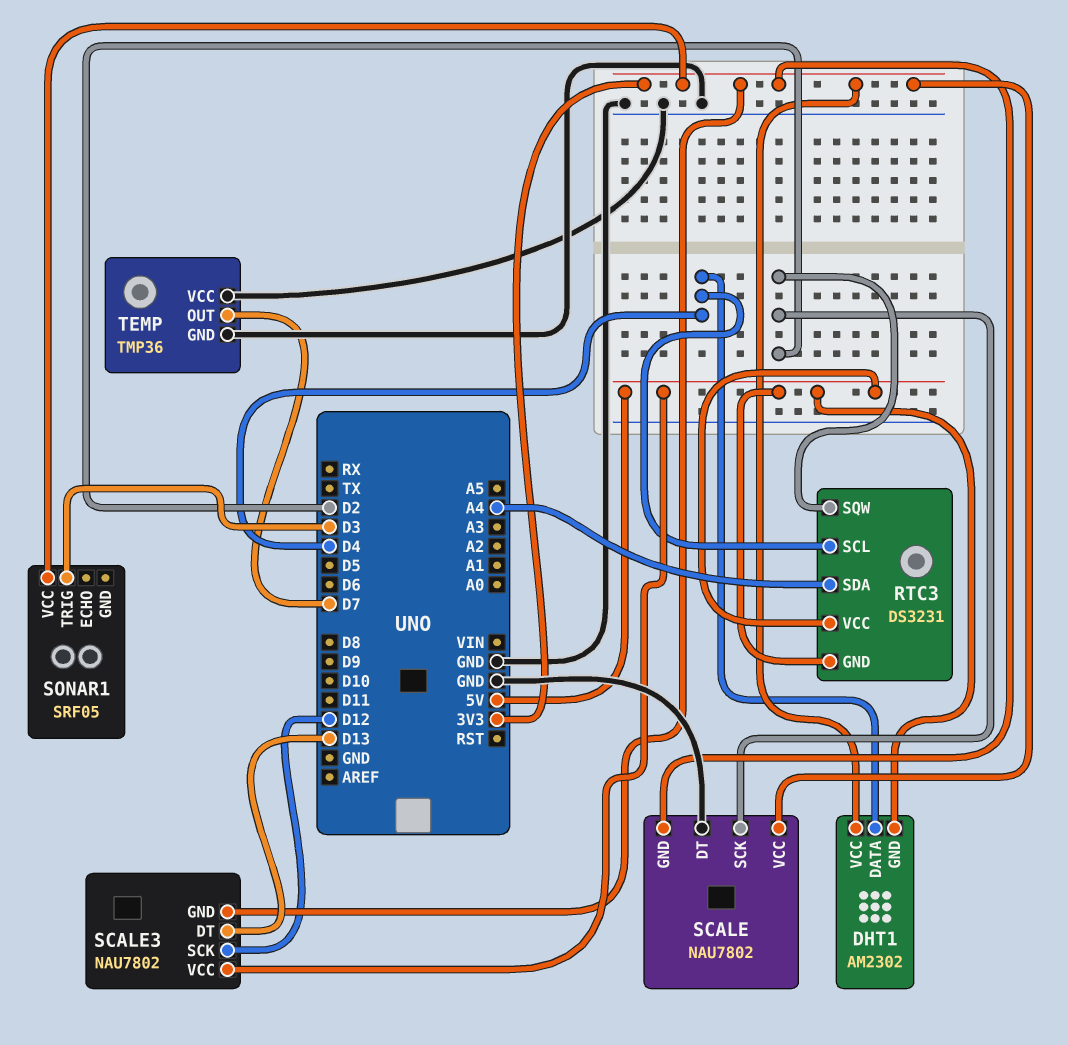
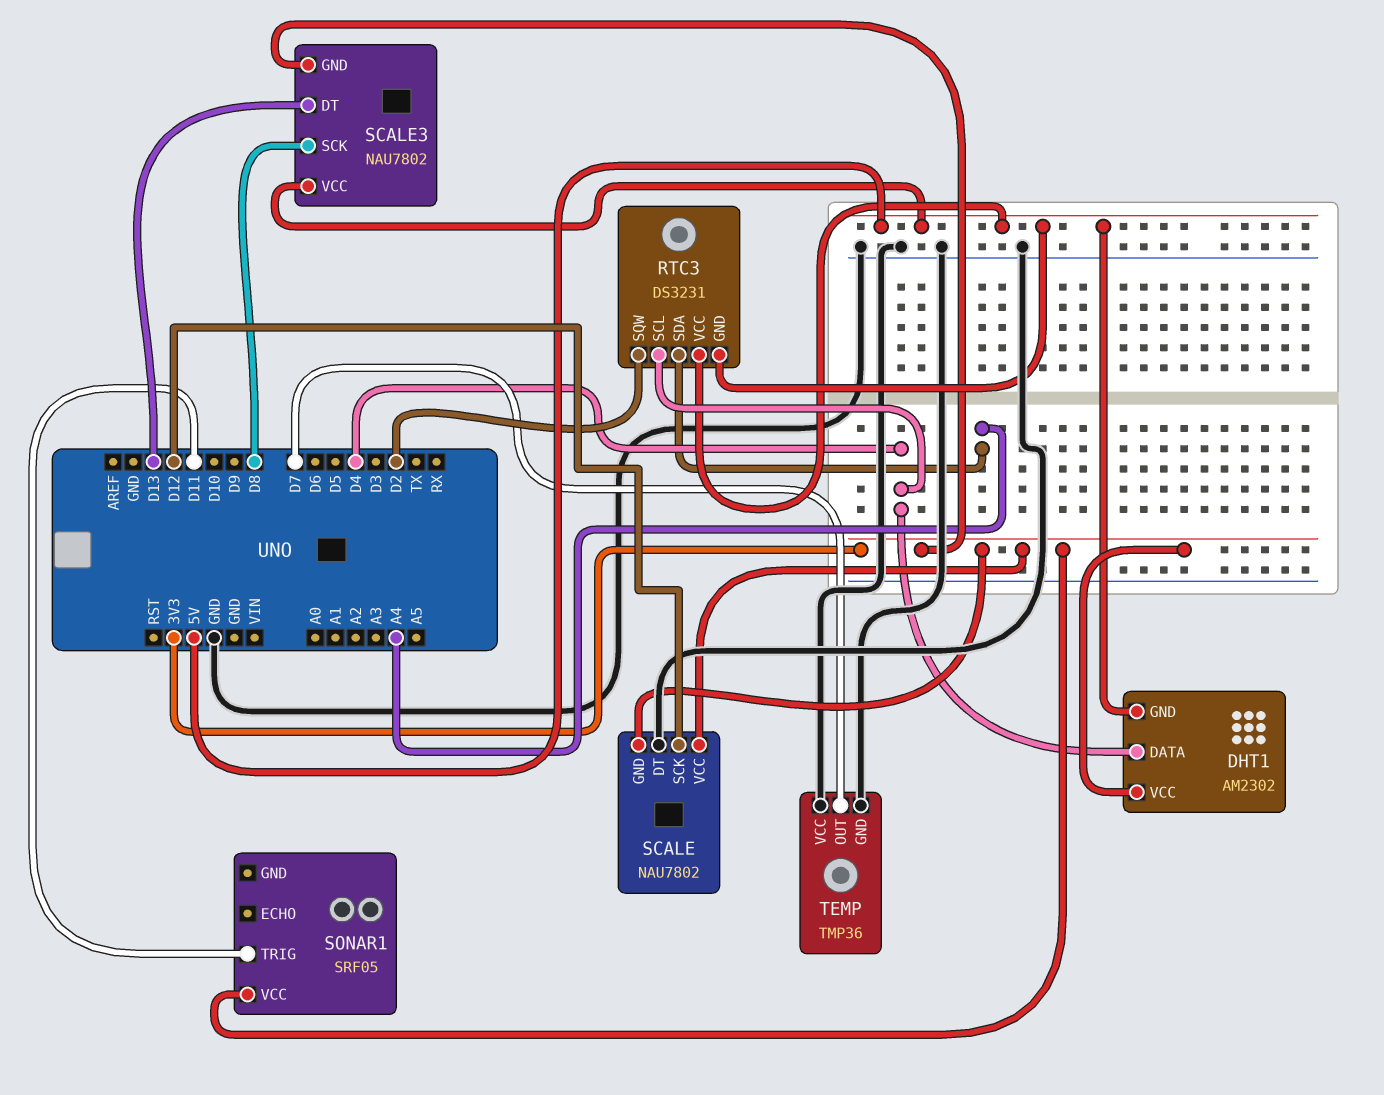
SCALE pin SCK: D2 -> D12
SCALE3 pin SCK: D12 -> D8
SONAR1 pin TRIG: D3 -> D11

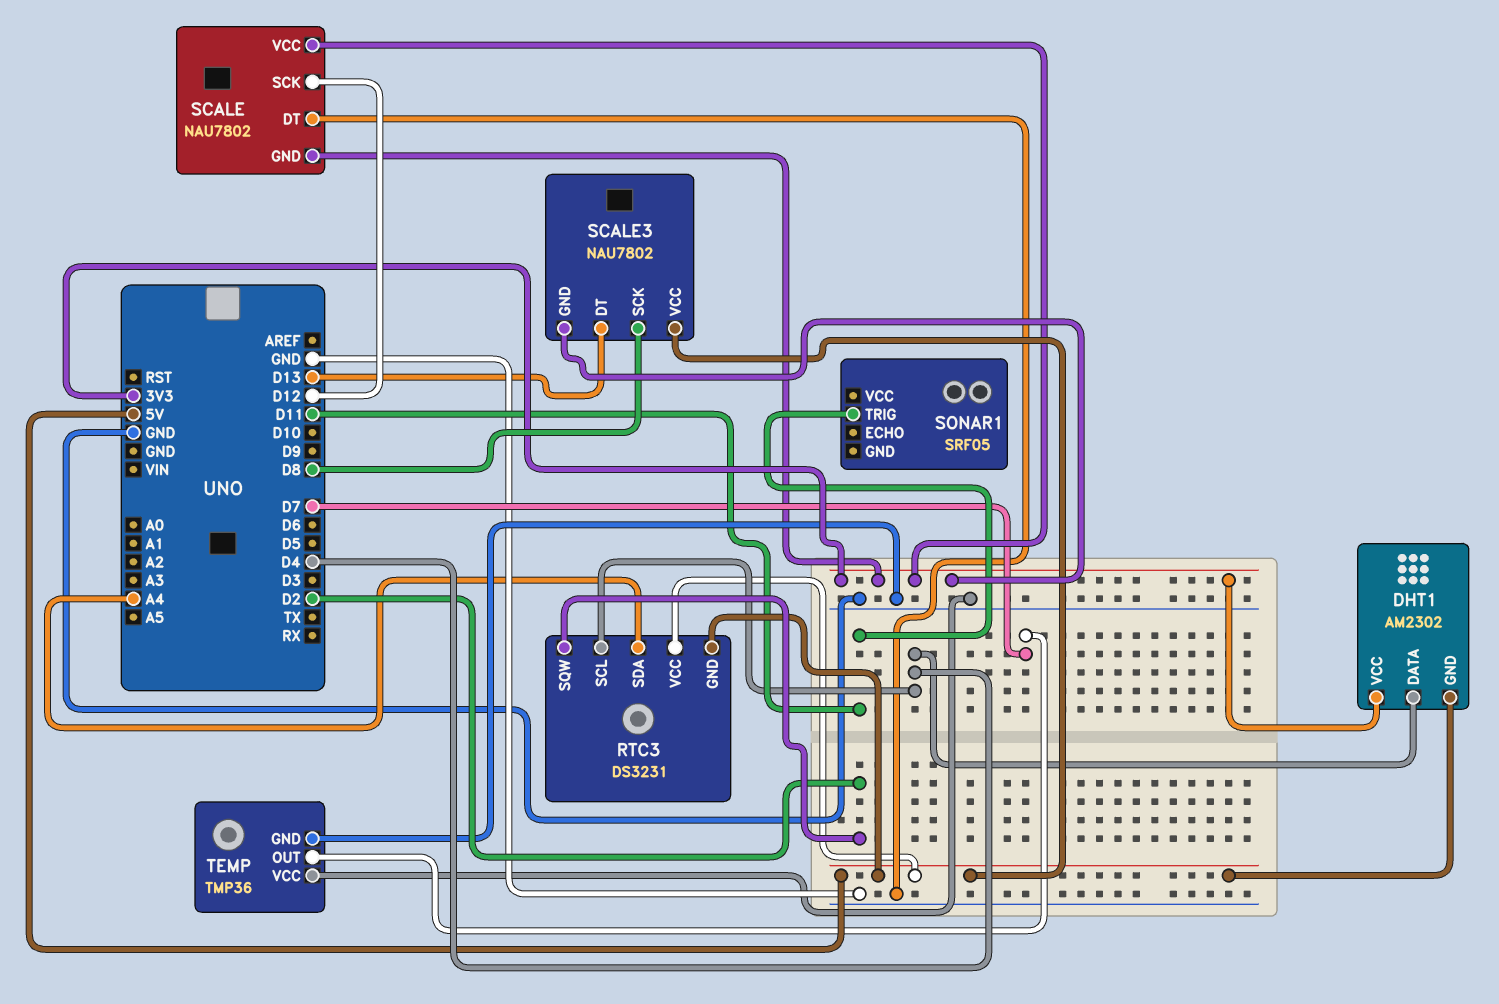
SONAR1 pin VCC: 3V3 -> none

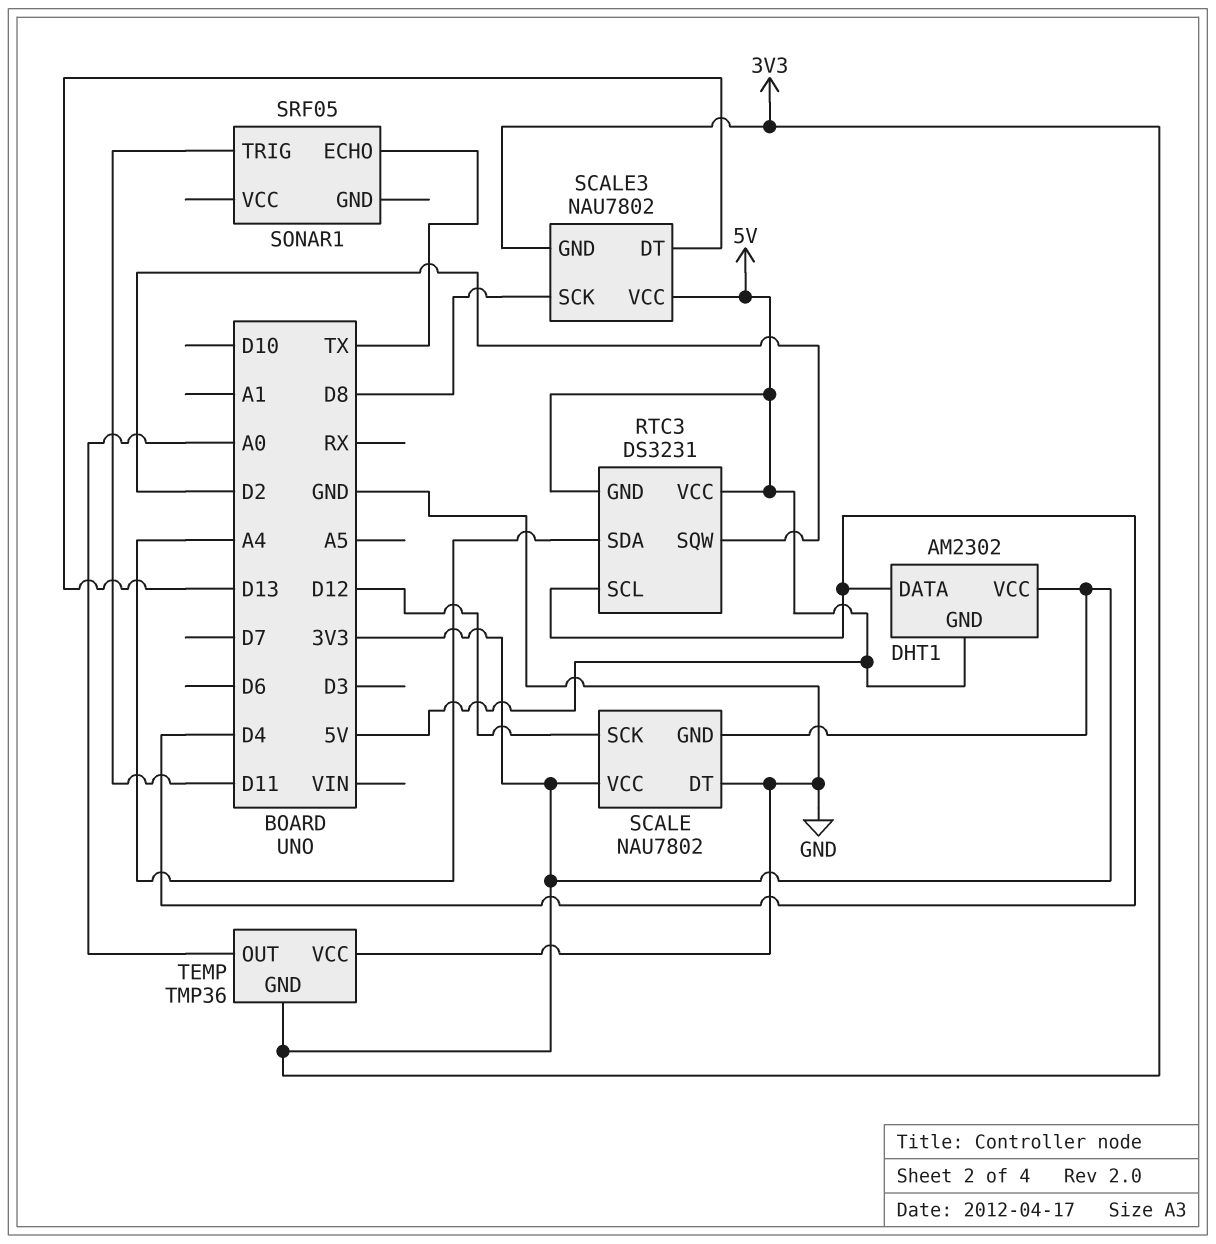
SONAR1 pin ECHO: none -> TX
TEMP pin GND: GND -> 3V3
TEMP pin OUT: D7 -> A0

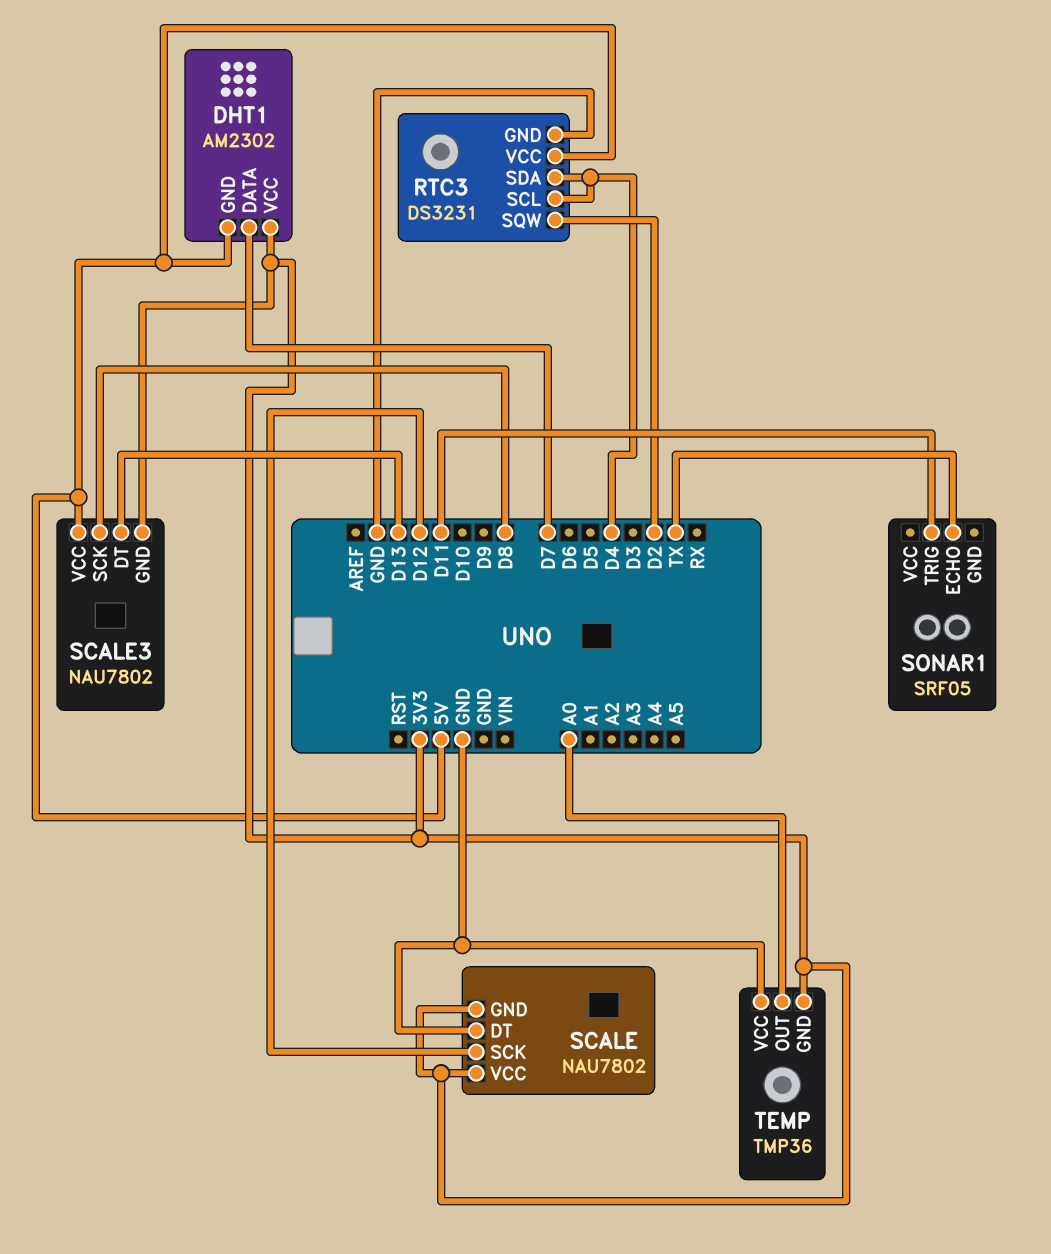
DHT1 pin DATA: D4 -> D7
RTC3 pin GND: 5V -> GND
RTC3 pin SDA: A4 -> D4

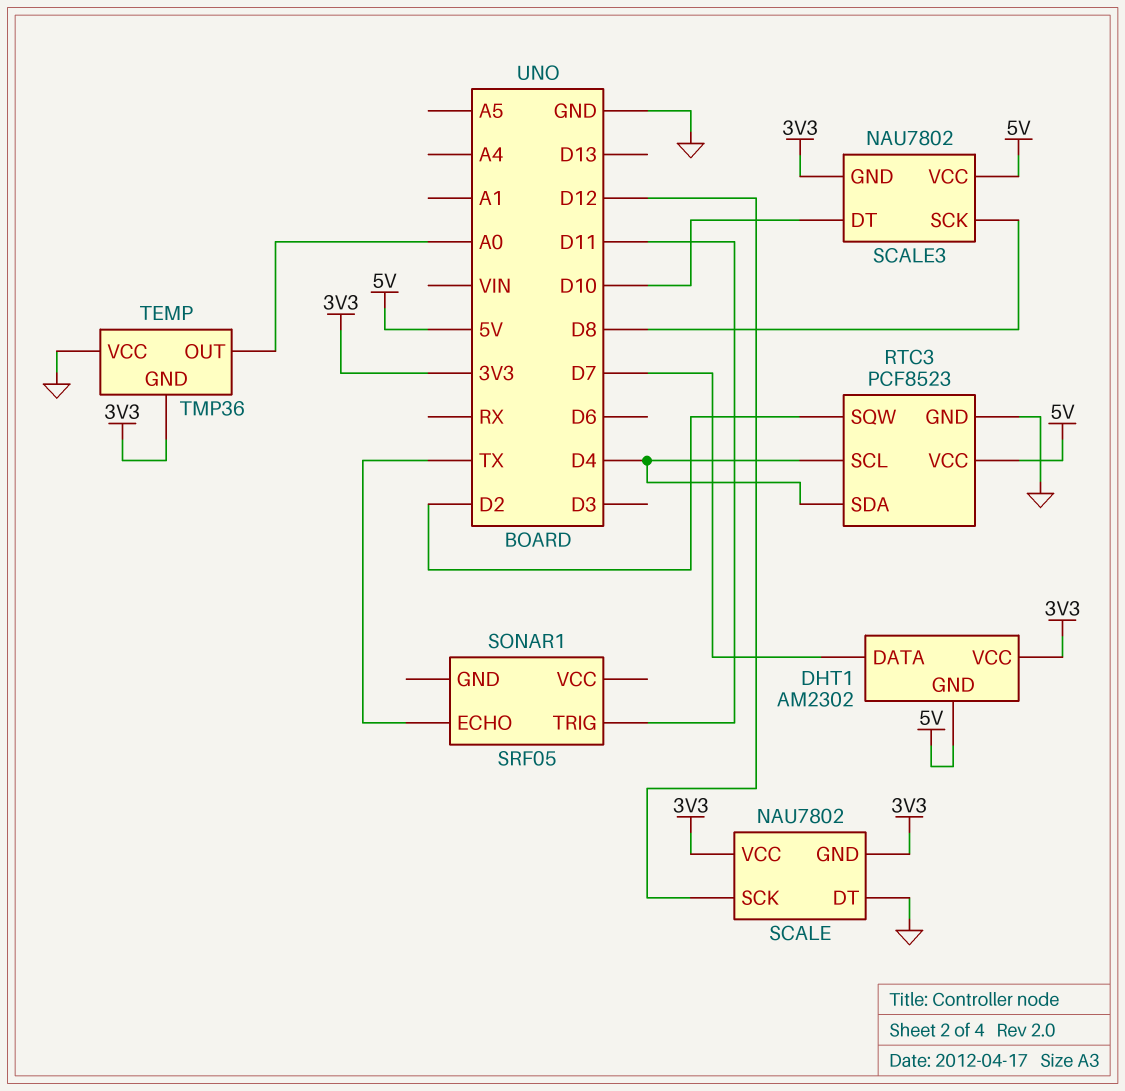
RTC3: DS3231 -> PCF8523
SCALE3 pin DT: D13 -> D10

